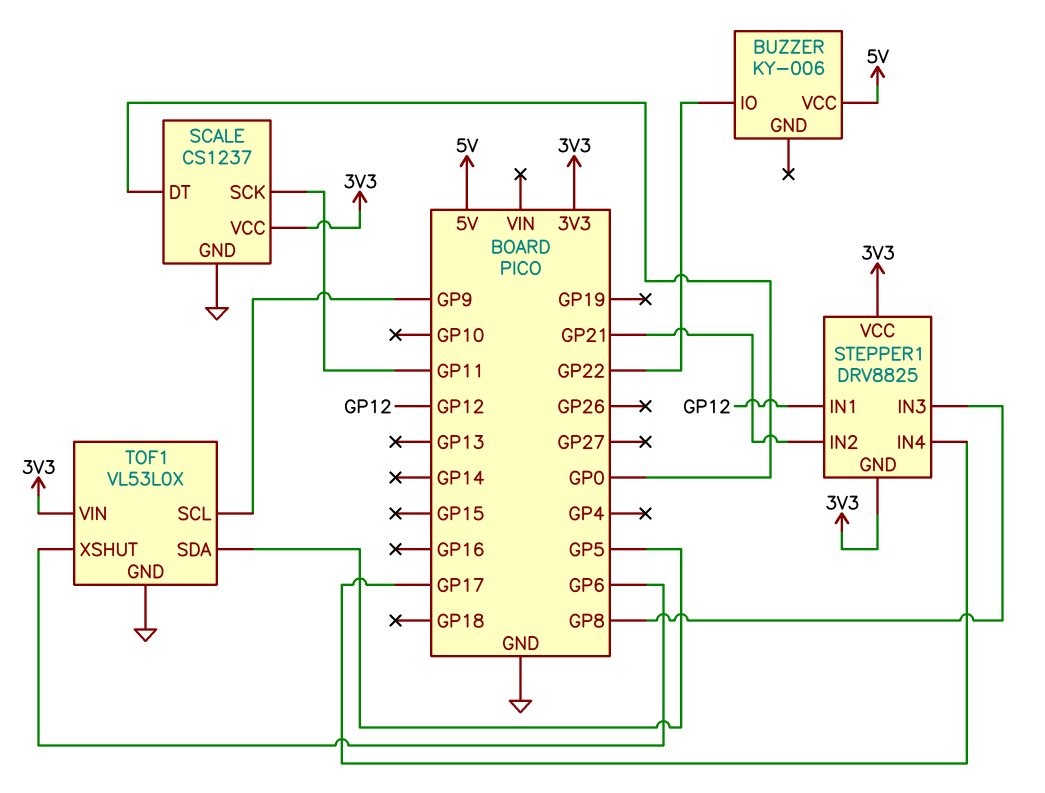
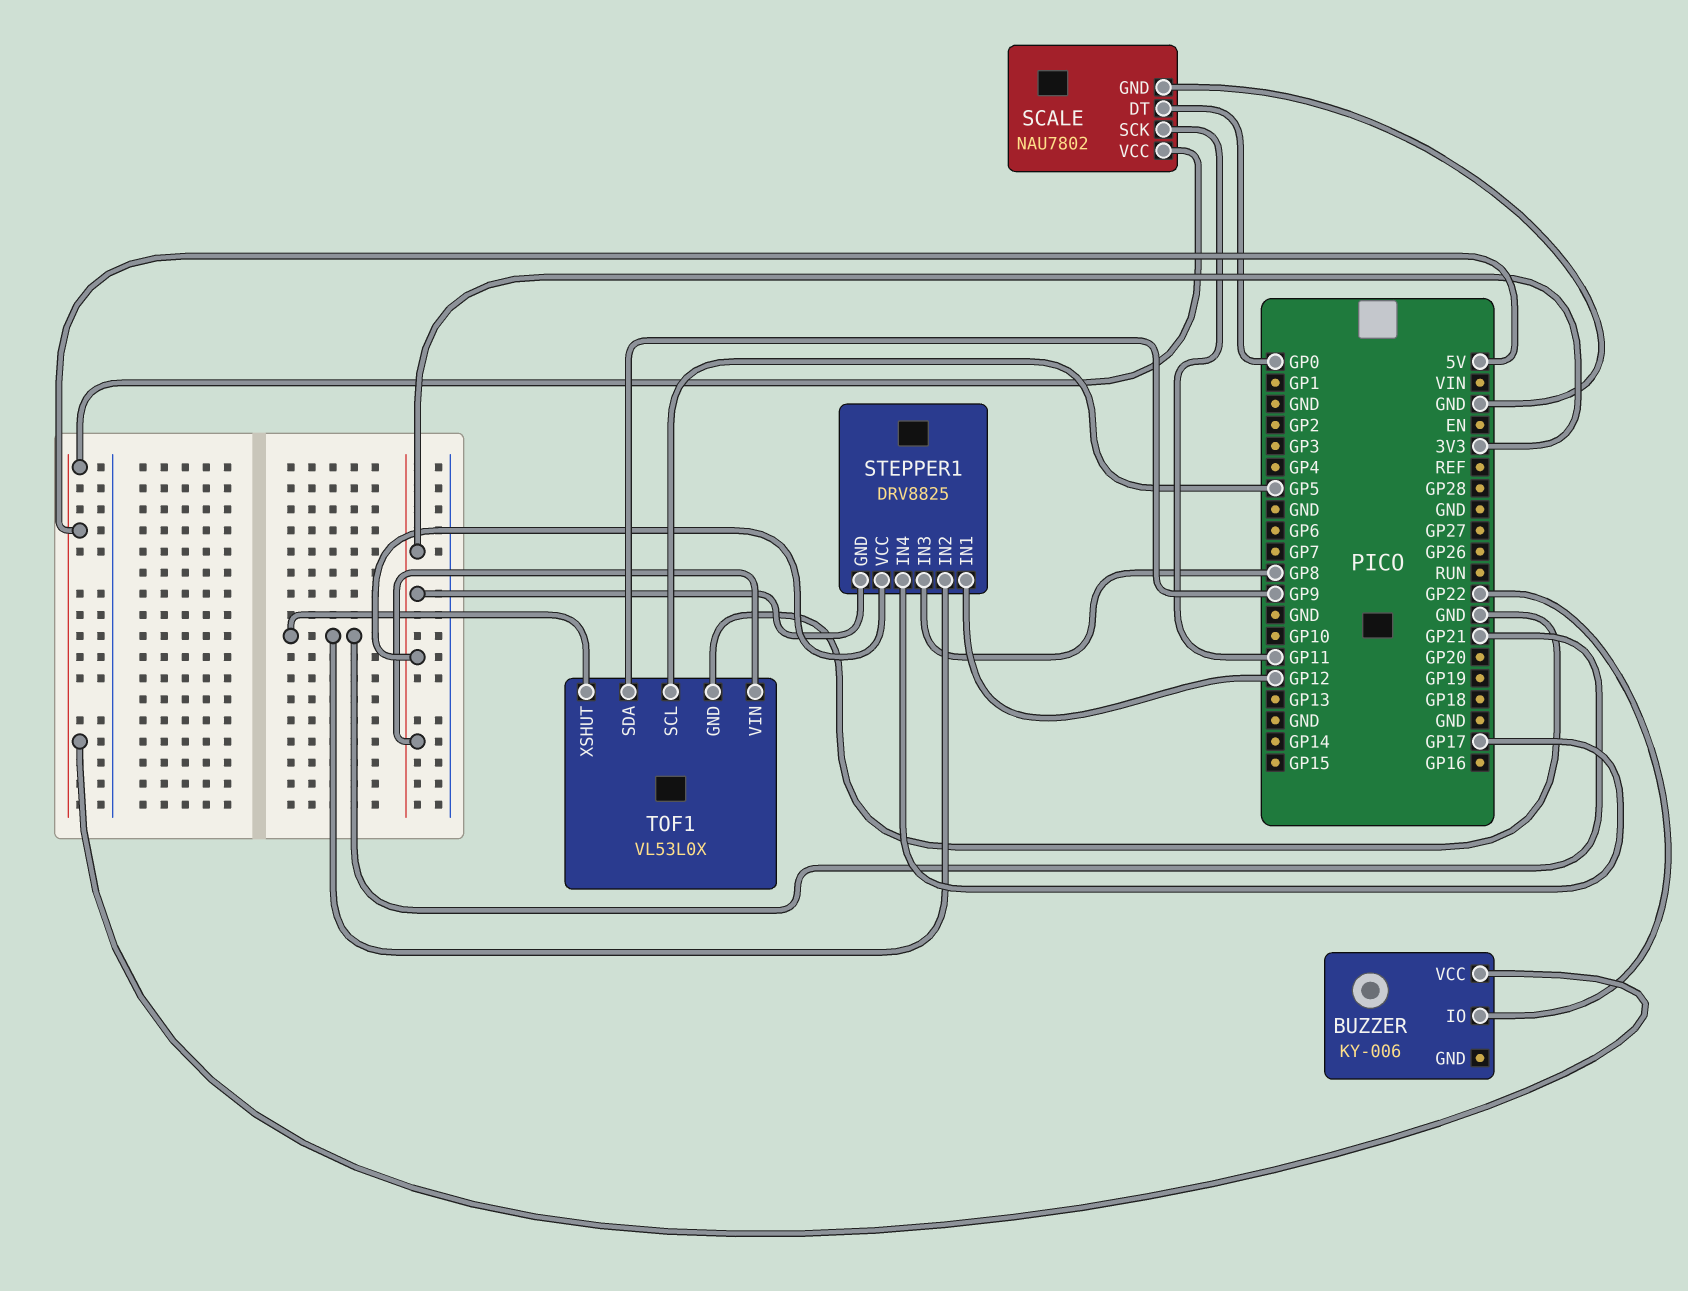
SCALE: CS1237 -> NAU7802
SCALE pin VCC: 3V3 -> 5V
TOF1 pin SCL: GP9 -> GP5
TOF1 pin SDA: GP5 -> GP9
TOF1 pin XSHUT: GP6 -> GP21

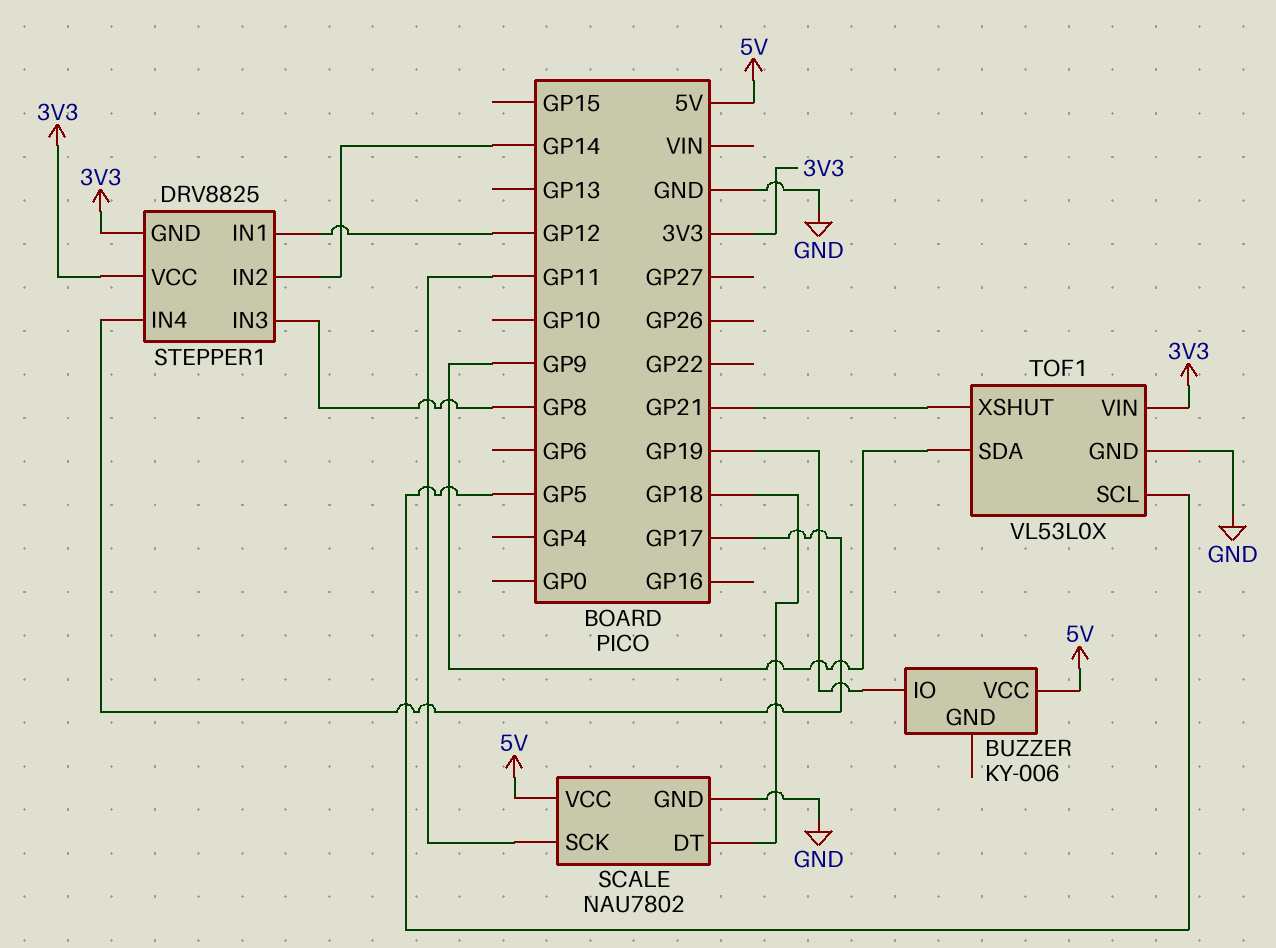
BUZZER pin IO: GP22 -> GP19
SCALE pin DT: GP0 -> GP18
STEPPER1 pin IN2: GP21 -> GP14

